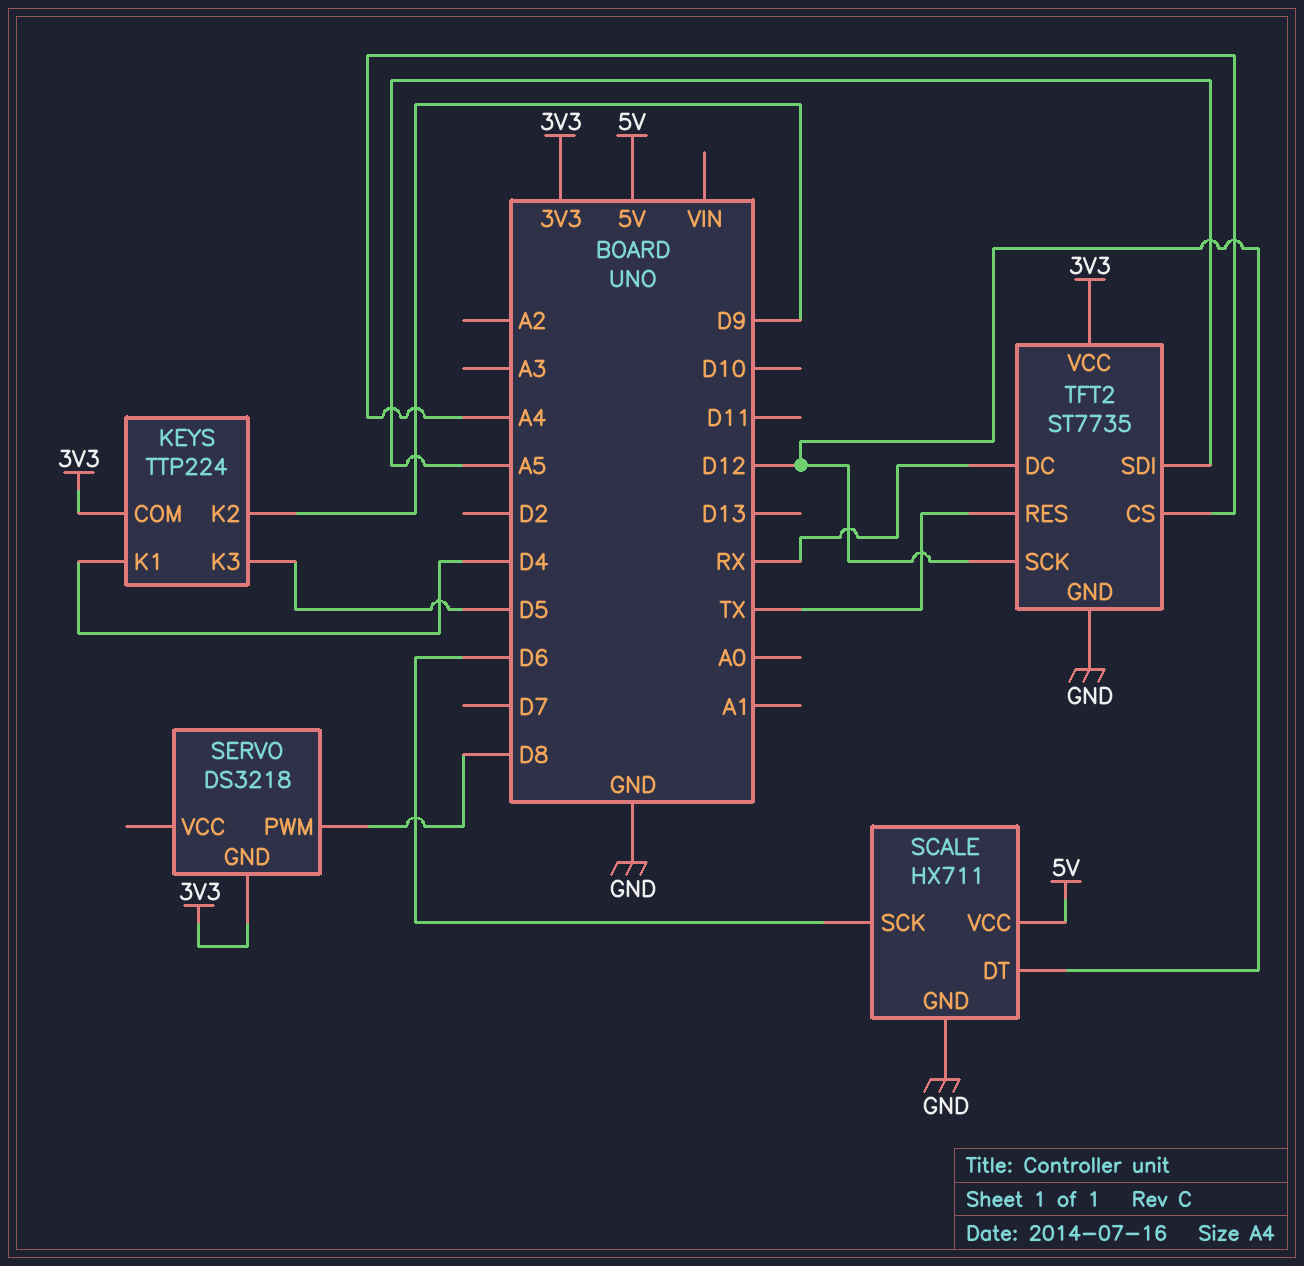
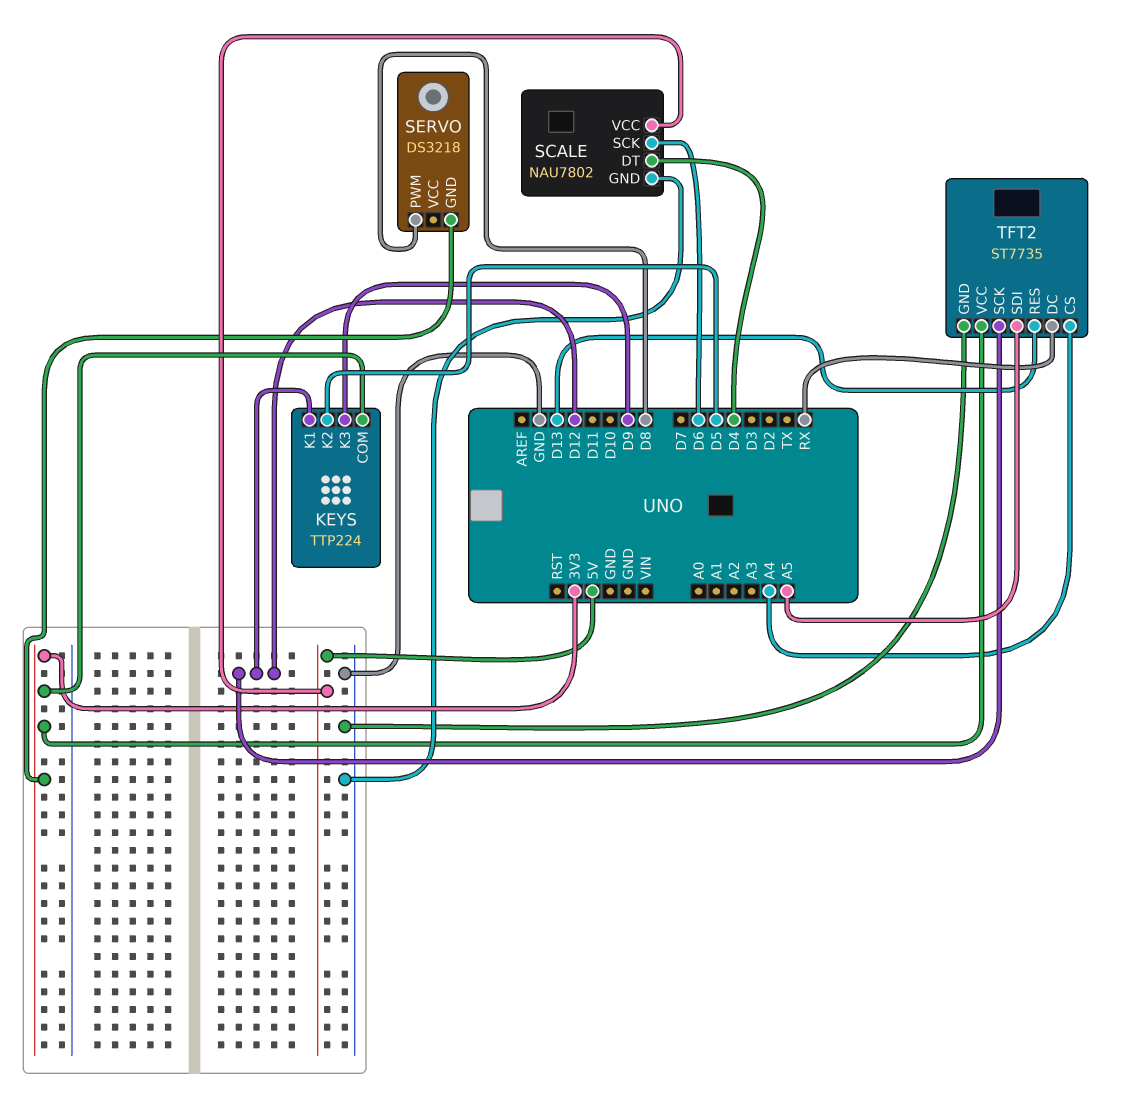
KEYS pin K1: D4 -> D12
KEYS pin K2: D9 -> D5
KEYS pin K3: D5 -> D9
SCALE: HX711 -> NAU7802
SCALE pin DT: D12 -> D4
TFT2 pin RES: TX -> D13

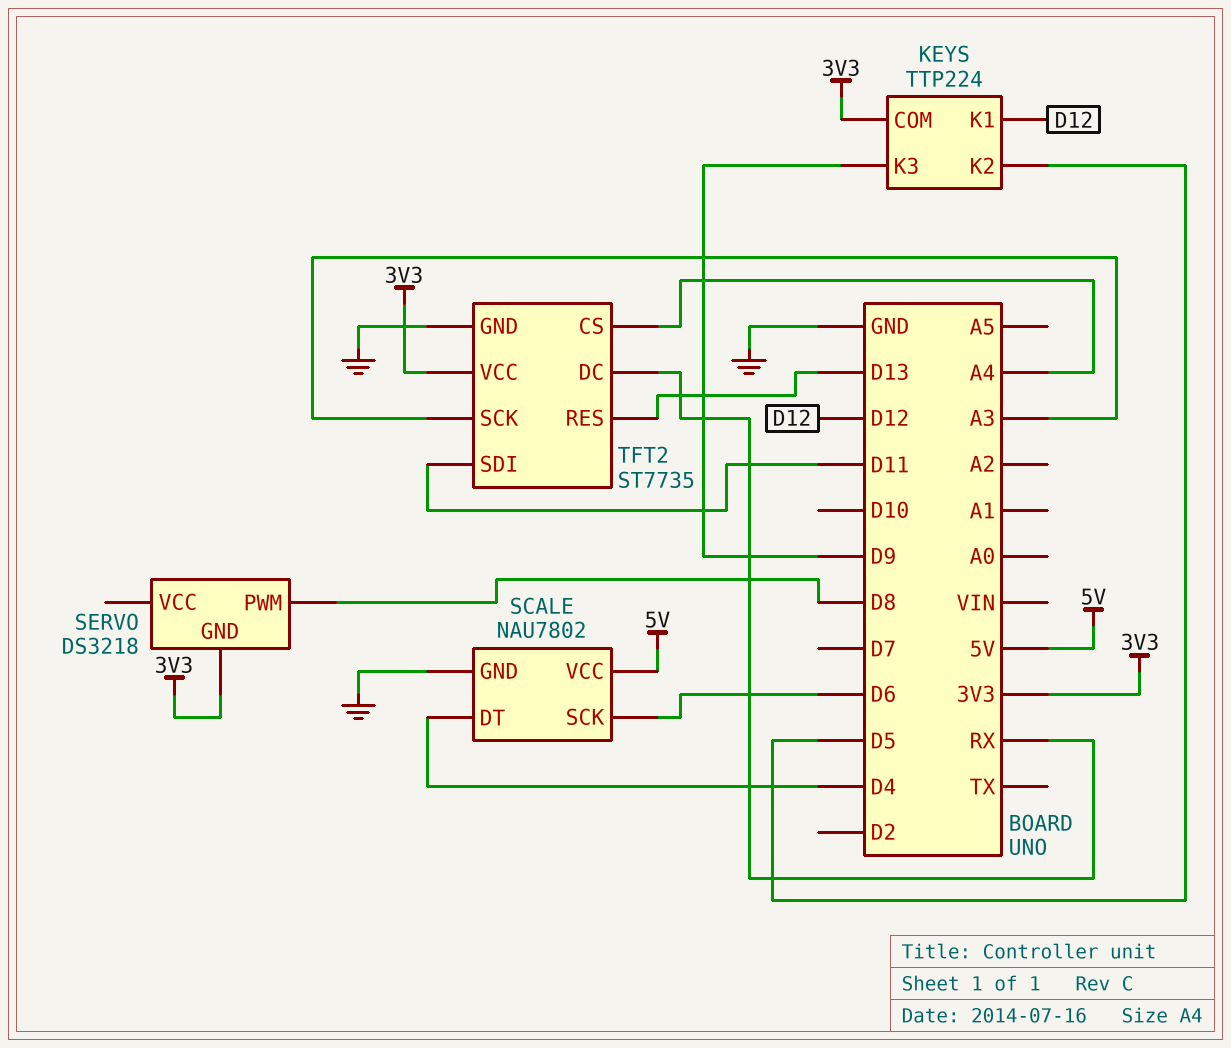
TFT2 pin SCK: D12 -> A3
TFT2 pin SDI: A5 -> D11

